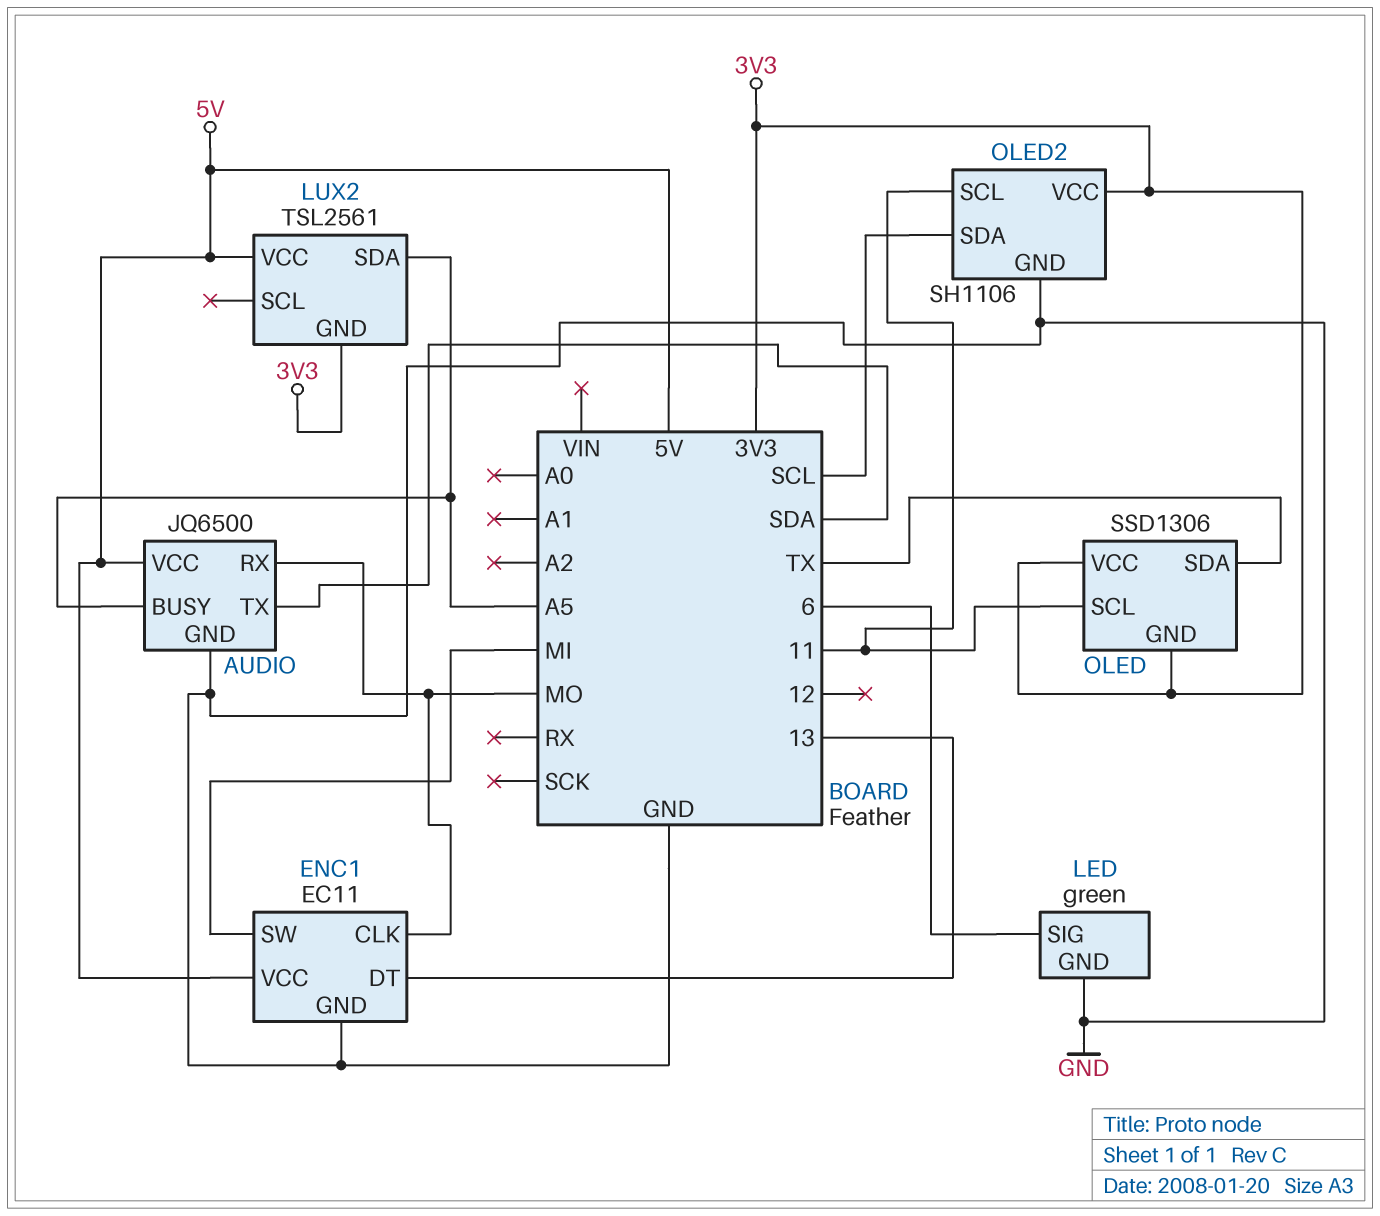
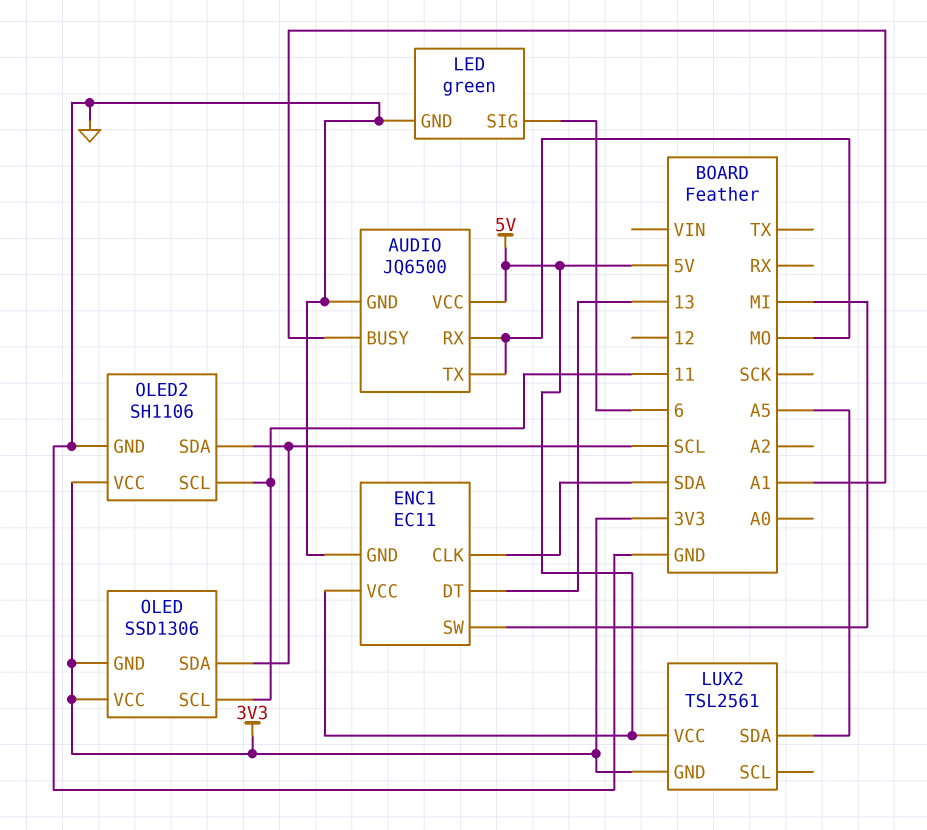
AUDIO pin BUSY: A5 -> A1
AUDIO pin TX: SDA -> MO
ENC1 pin CLK: MO -> SDA
OLED pin SDA: TX -> SCL

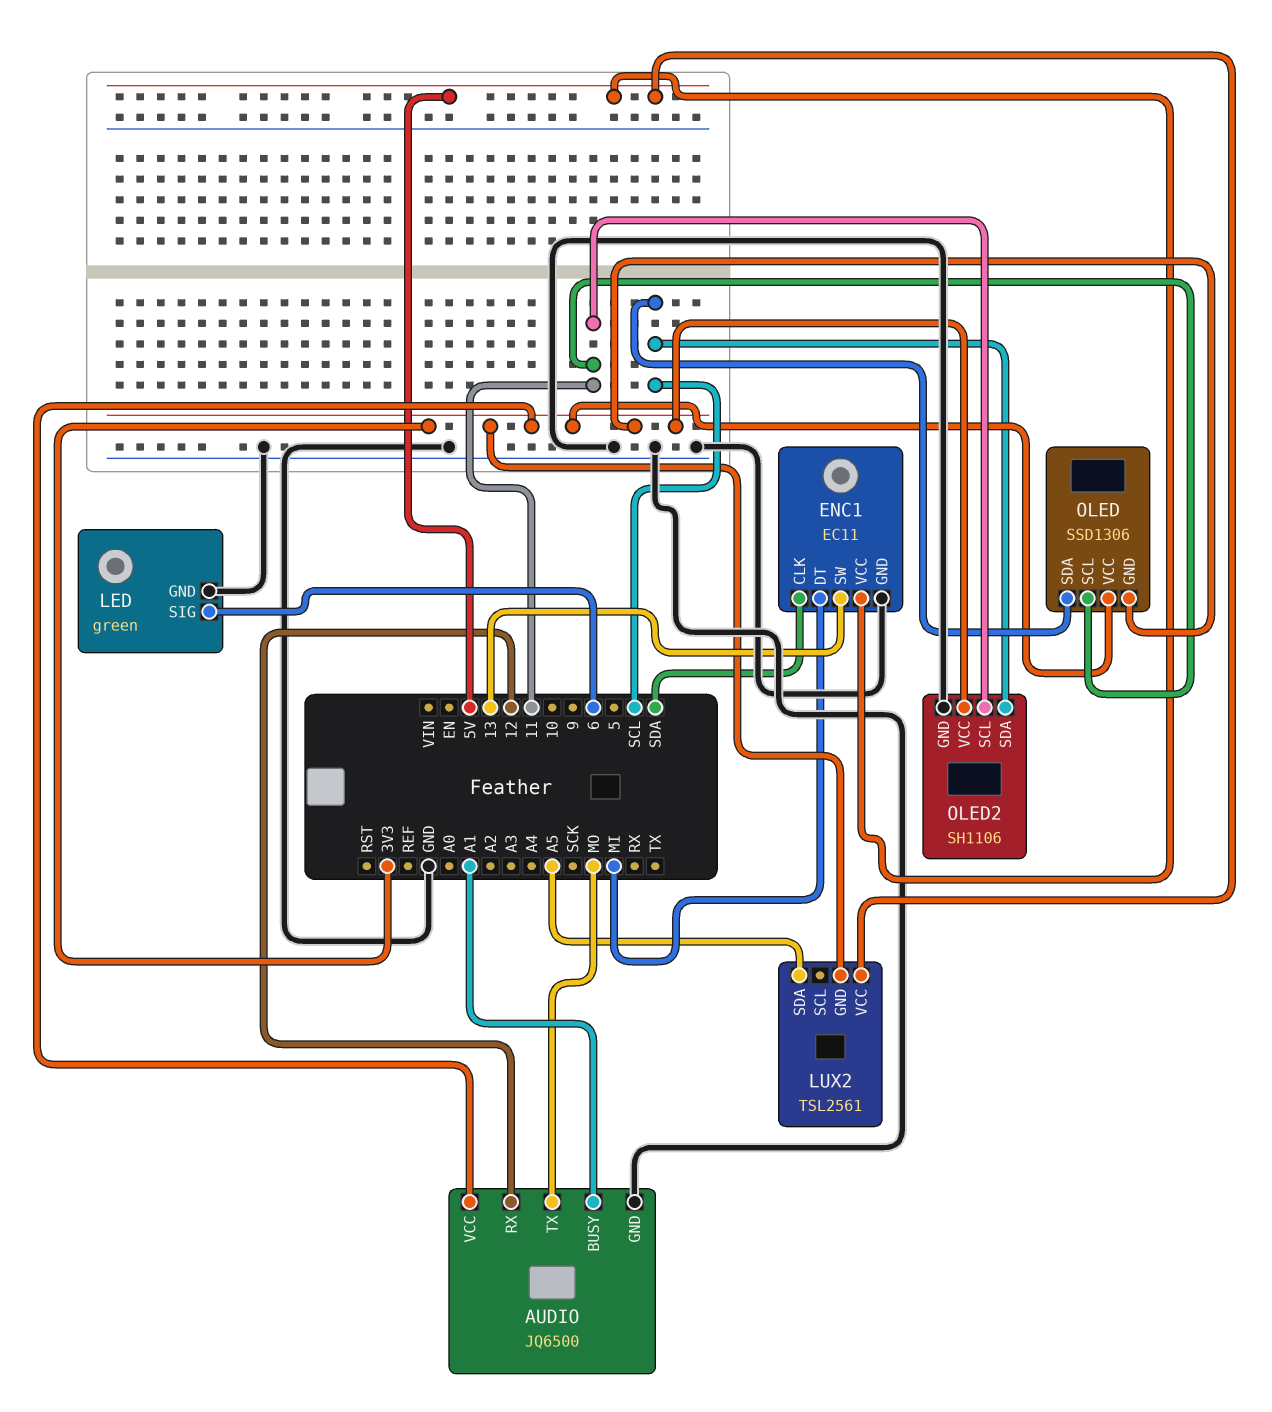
AUDIO pin RX: MO -> 12
AUDIO pin VCC: 5V -> 3V3
ENC1 pin DT: 13 -> MI
ENC1 pin SW: MI -> 13

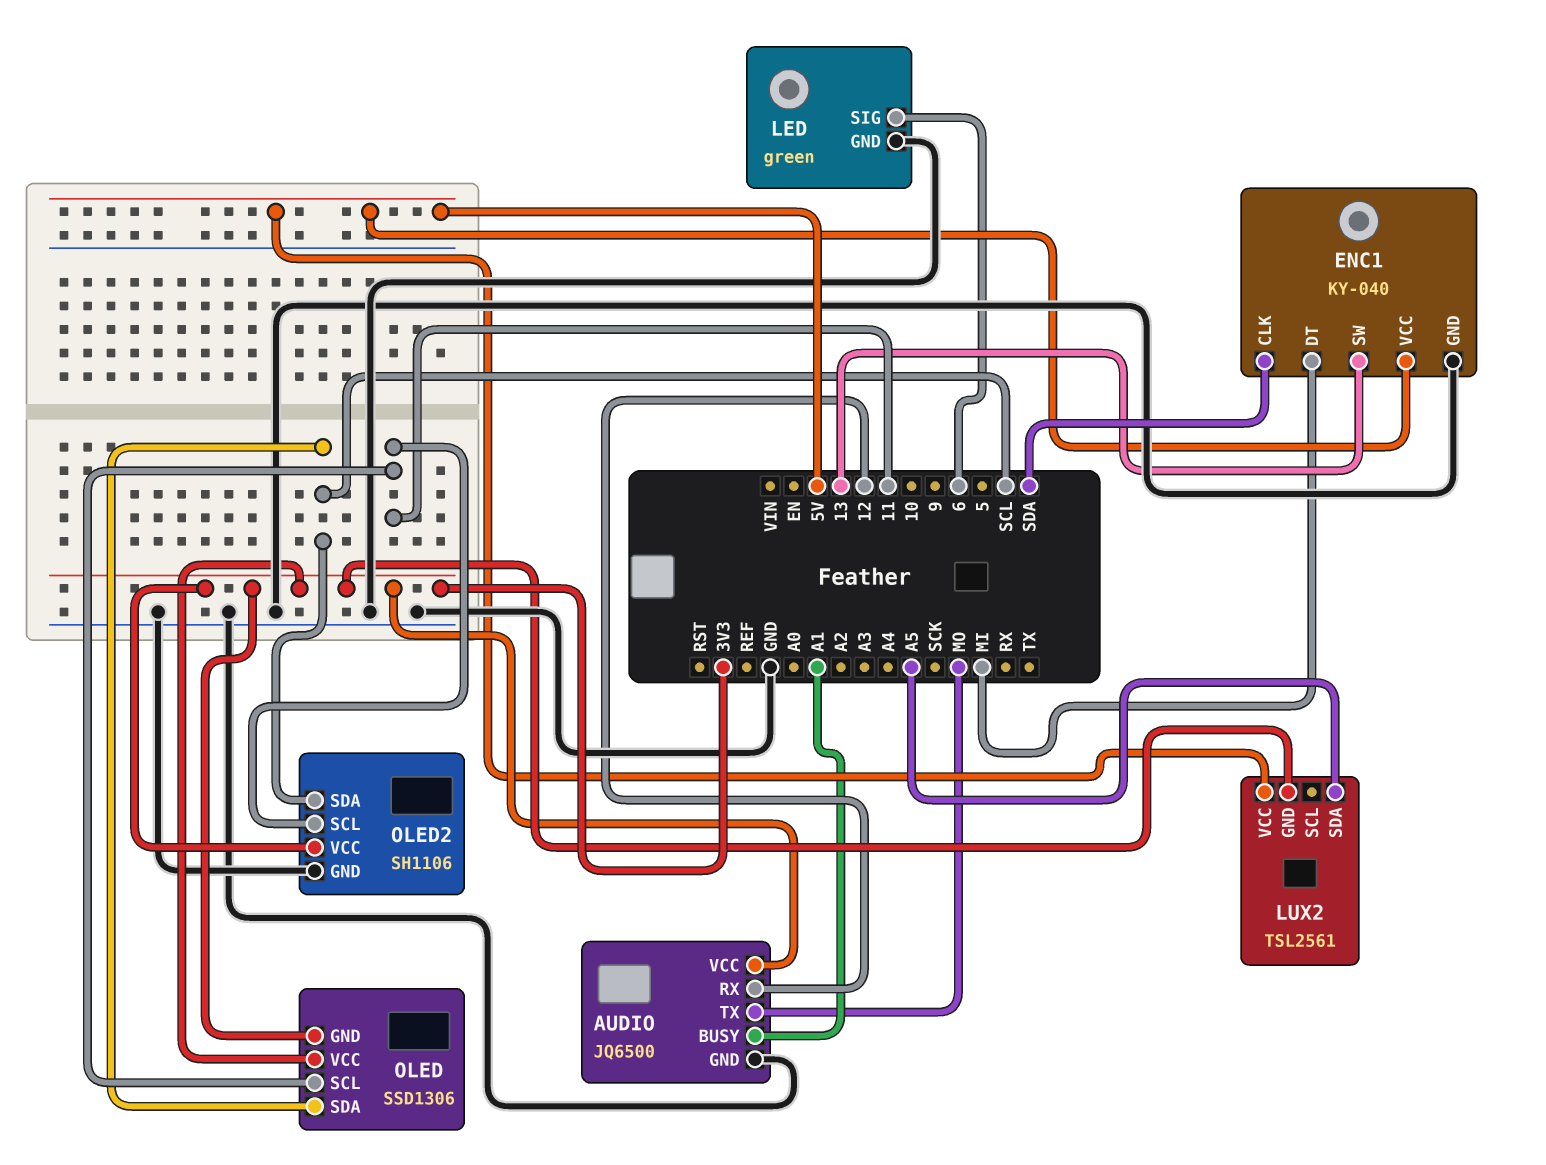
ENC1: EC11 -> KY-040

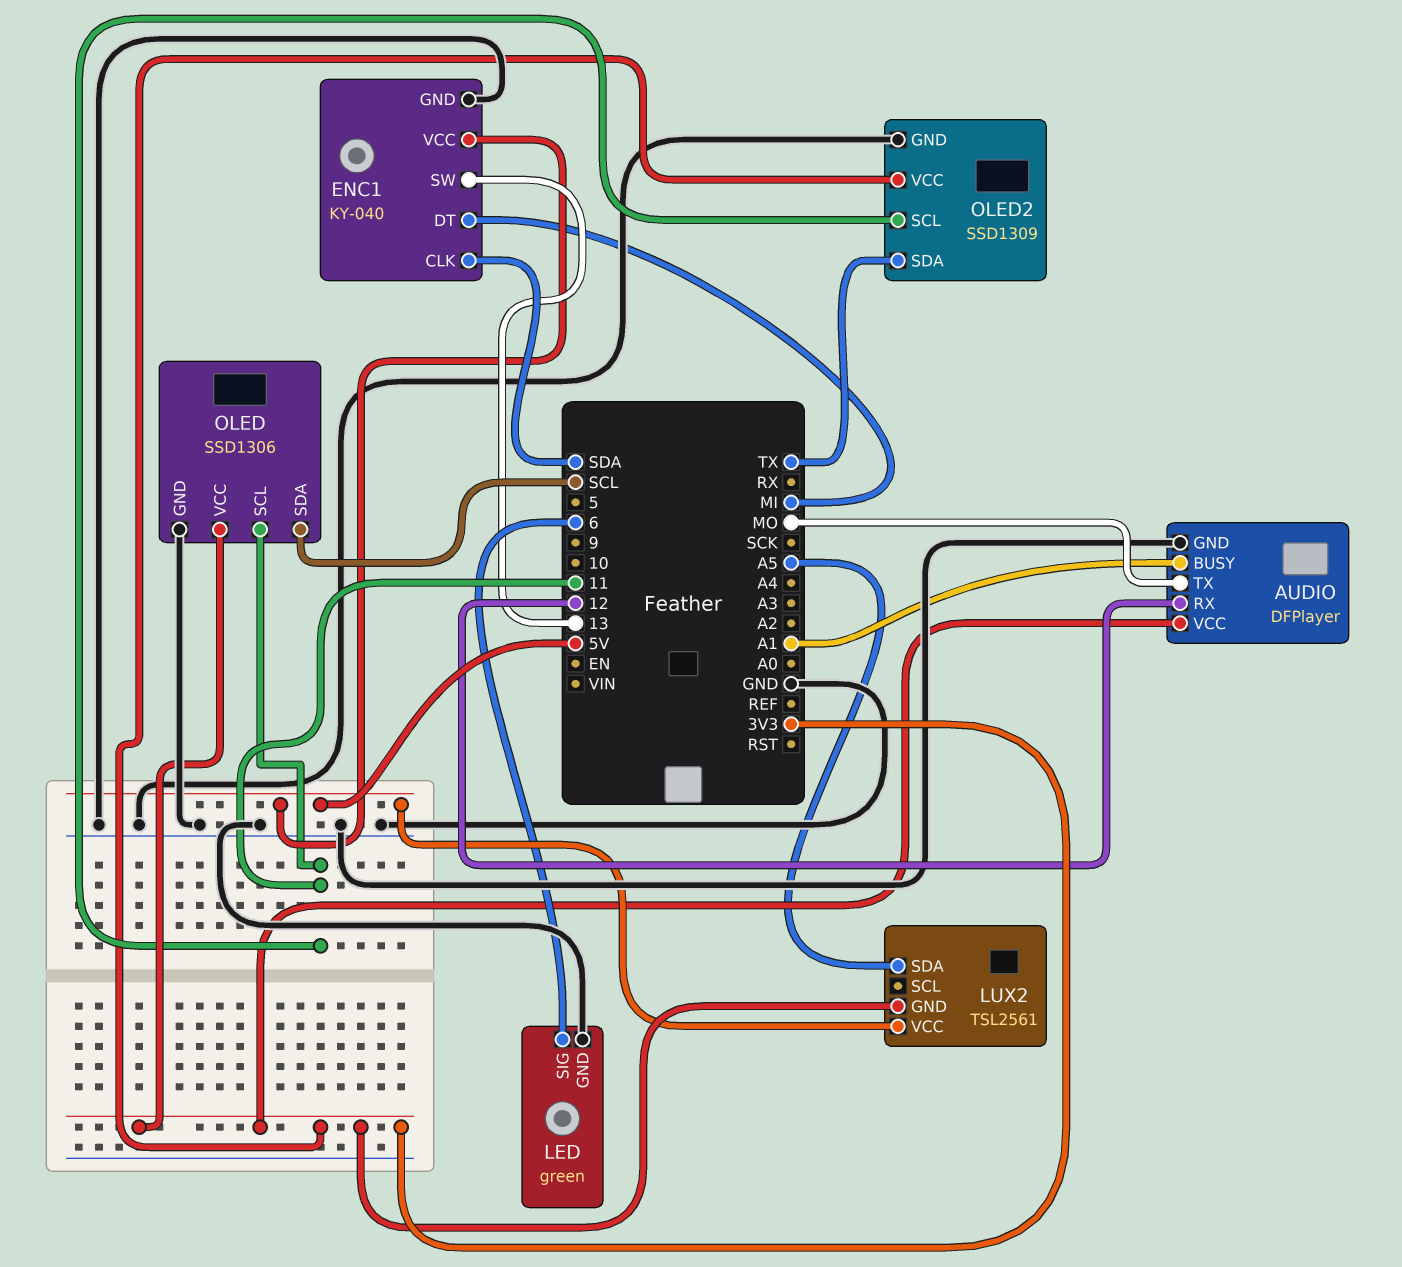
AUDIO: JQ6500 -> DFPlayer
OLED pin GND: 3V3 -> GND
OLED2: SH1106 -> SSD1309
OLED2 pin SDA: SCL -> TX

